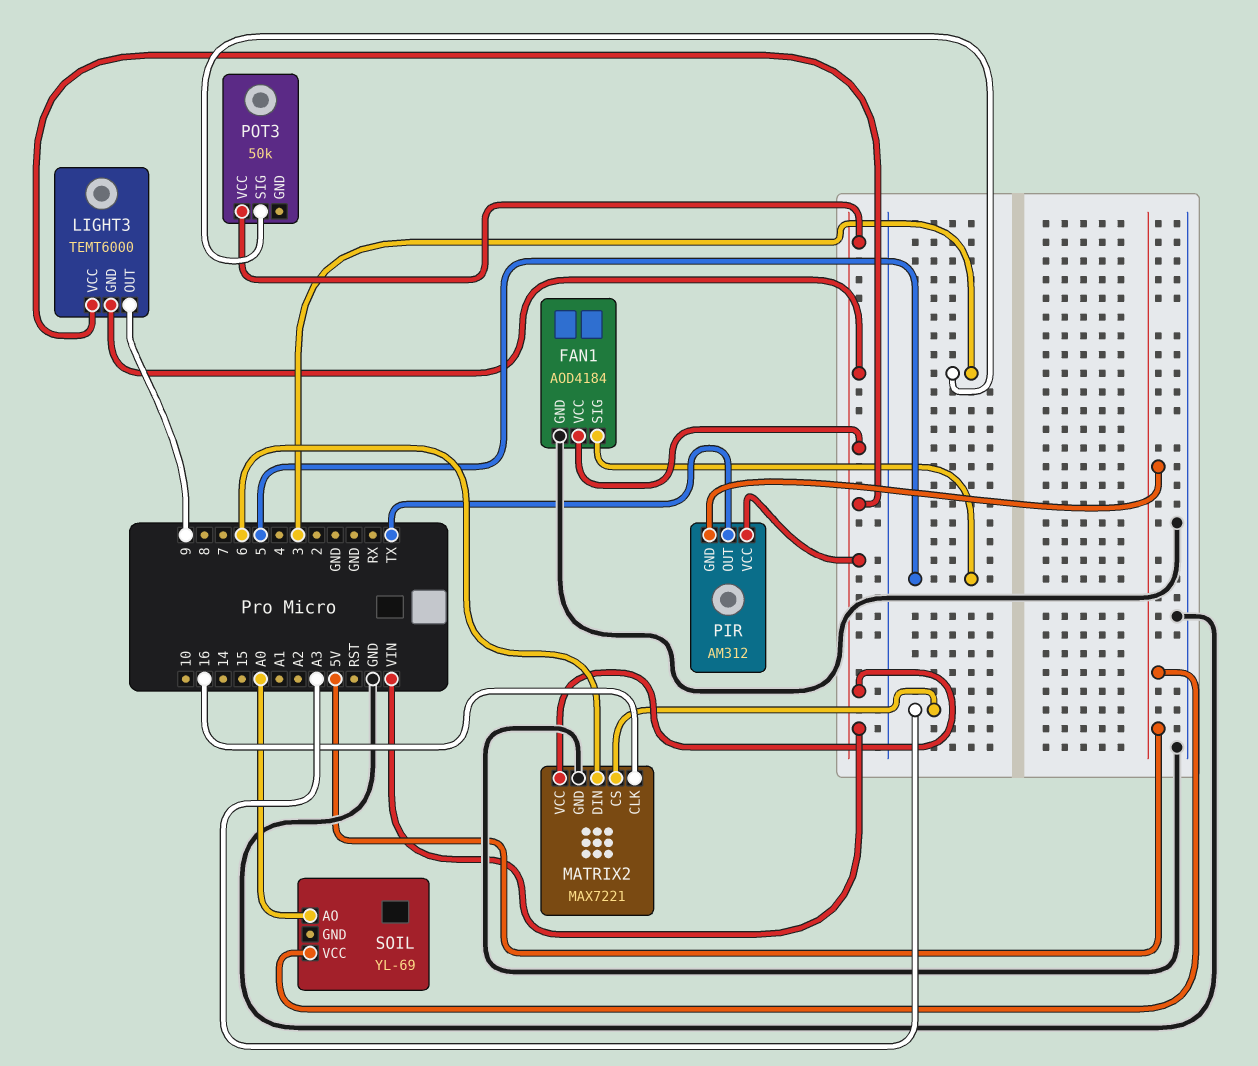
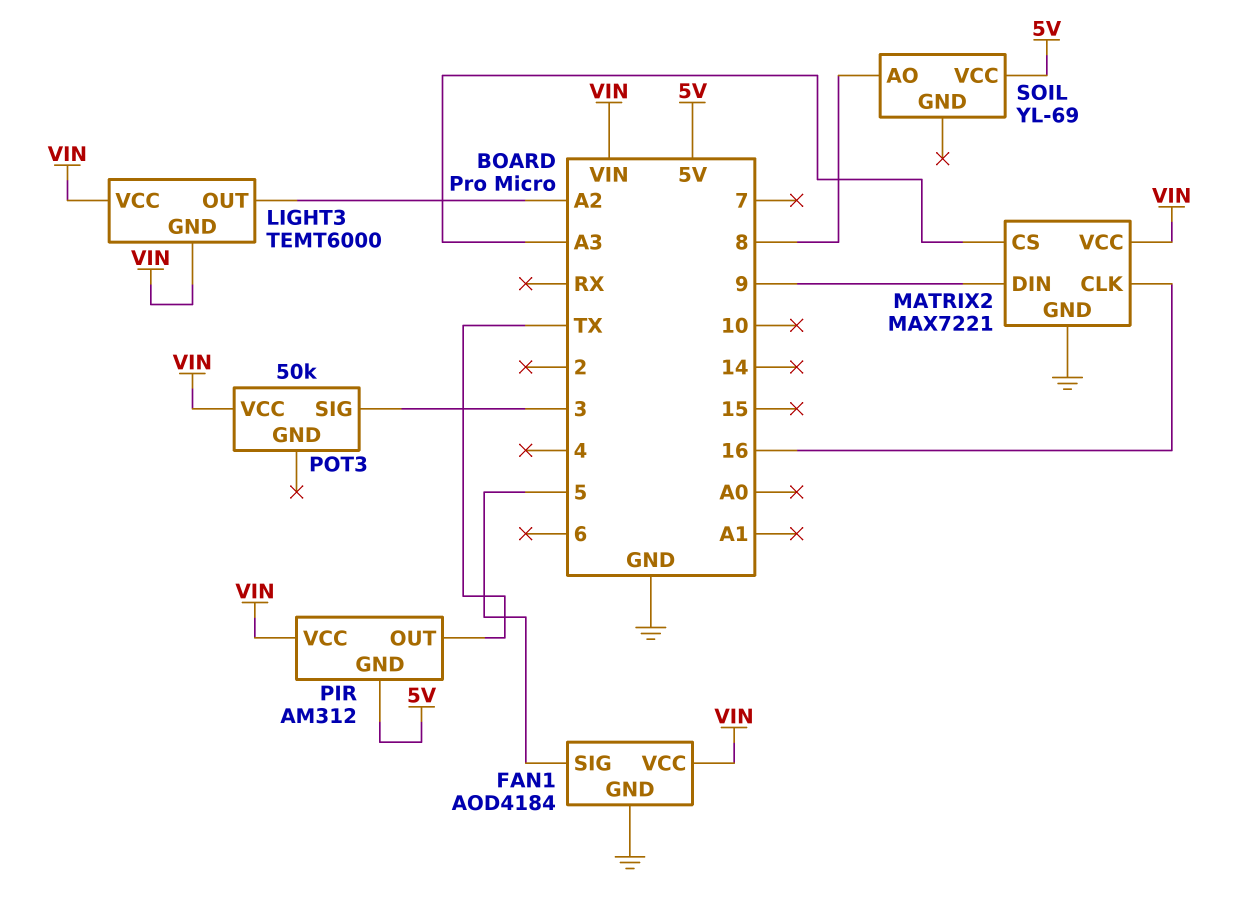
LIGHT3 pin OUT: 9 -> A2
MATRIX2 pin DIN: 6 -> 9
SOIL pin AO: A0 -> 8

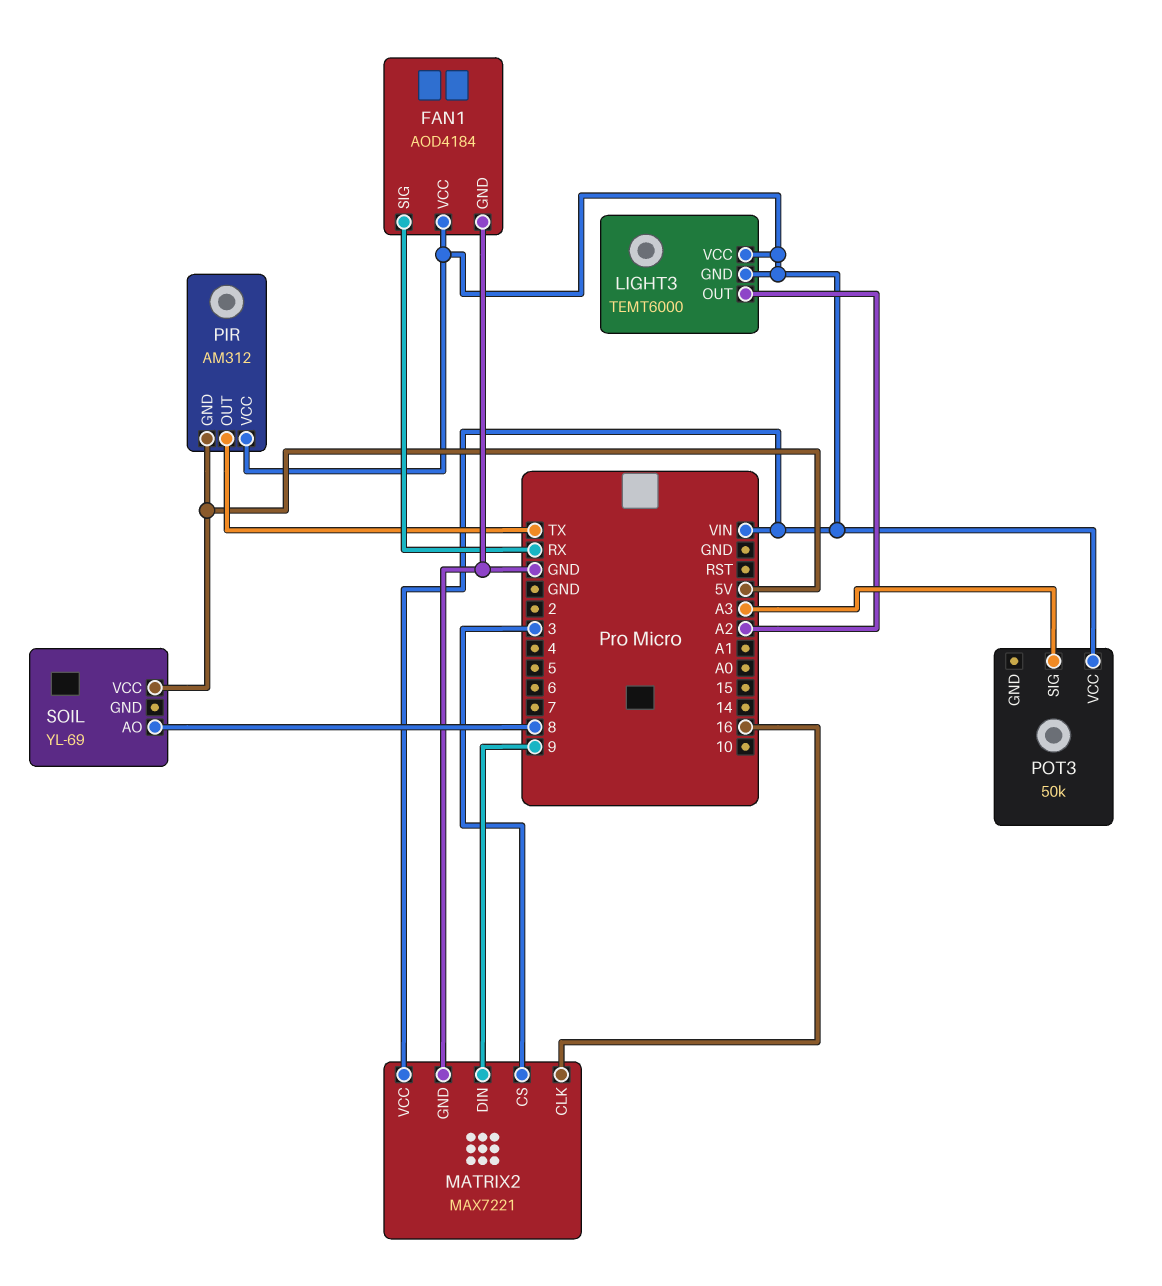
FAN1 pin SIG: 5 -> RX
MATRIX2 pin CS: A3 -> 3
POT3 pin SIG: 3 -> A3

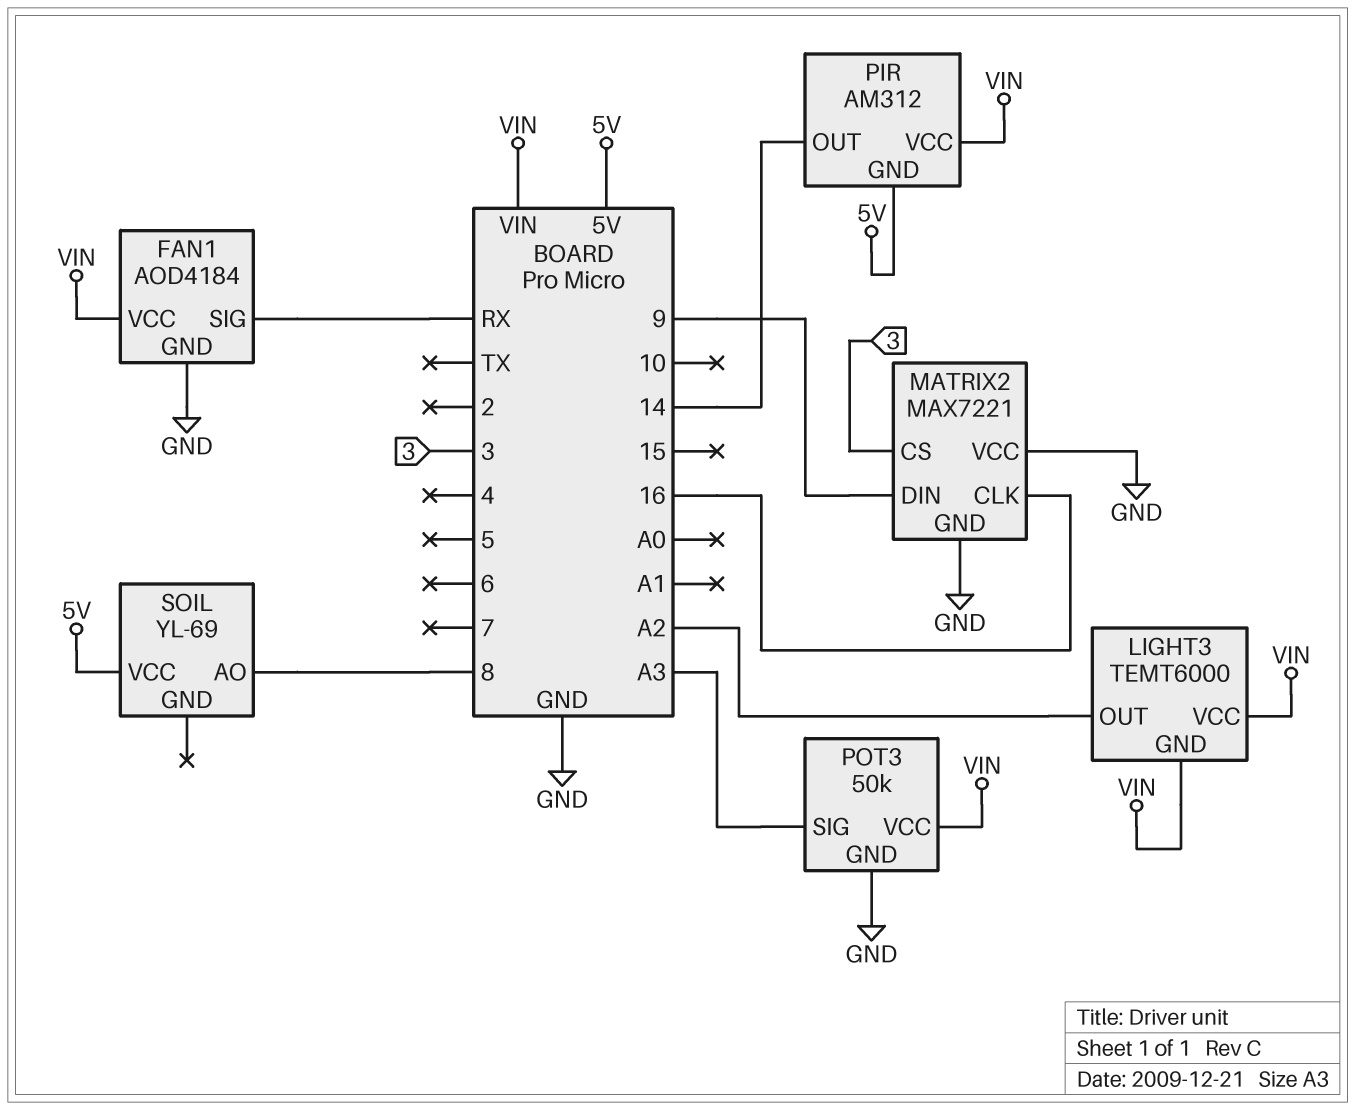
MATRIX2 pin VCC: VIN -> GND
PIR pin OUT: TX -> 14
POT3 pin GND: none -> GND

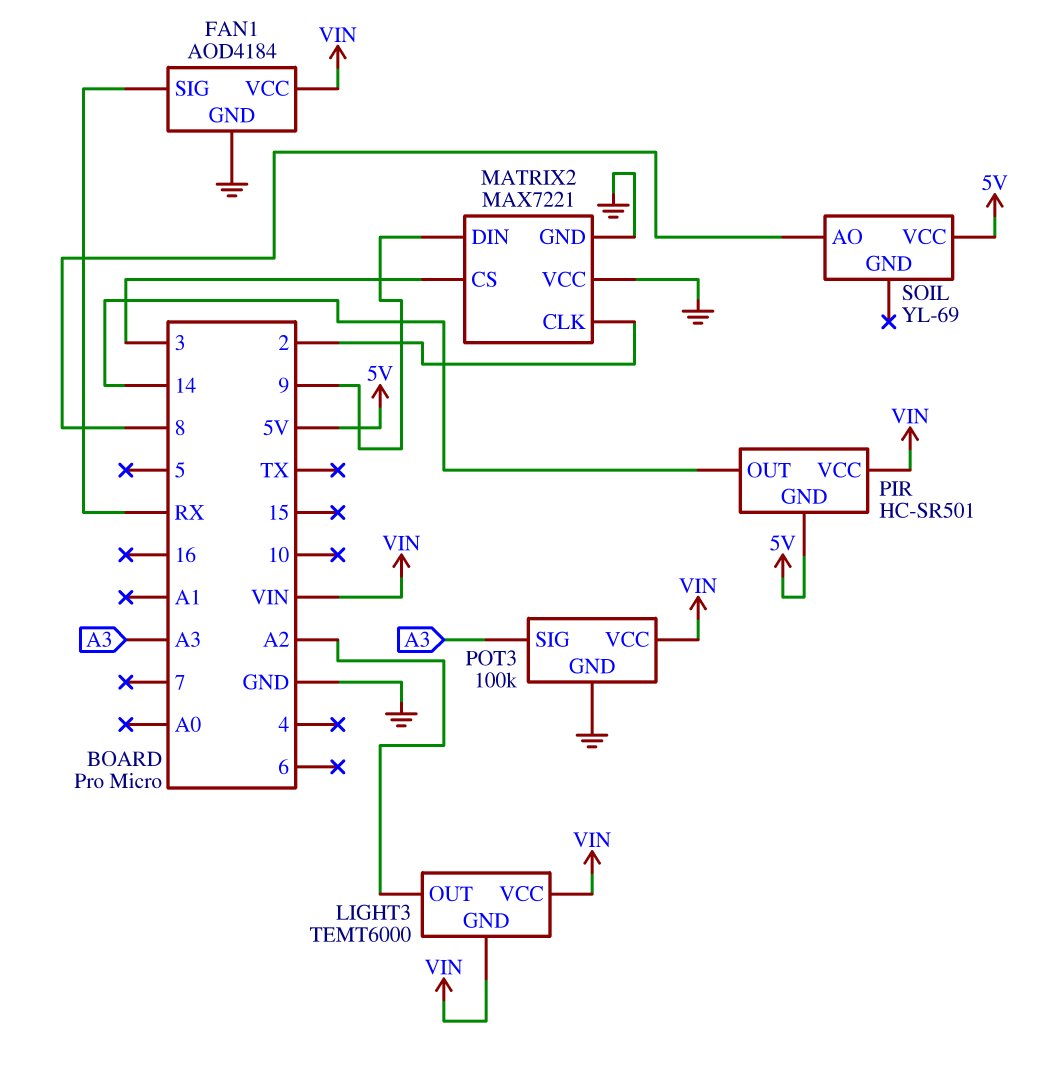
MATRIX2 pin CLK: 16 -> 2
PIR: AM312 -> HC-SR501
POT3: 50k -> 100k

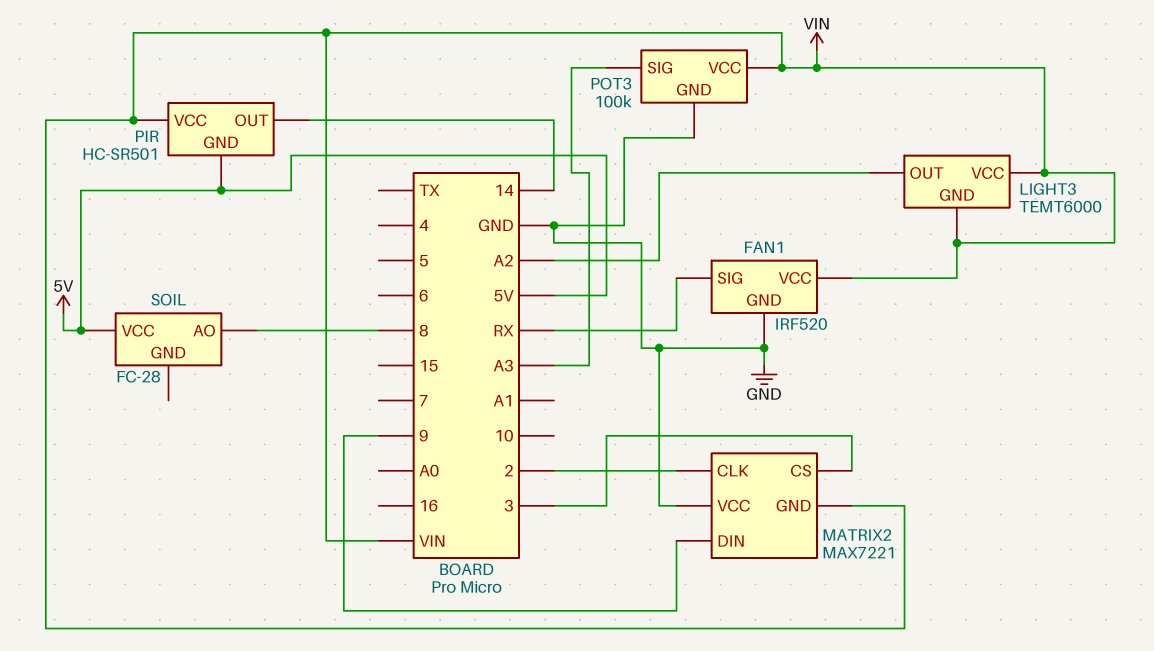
FAN1: AOD4184 -> IRF520
MATRIX2 pin GND: GND -> VIN
SOIL: YL-69 -> FC-28

